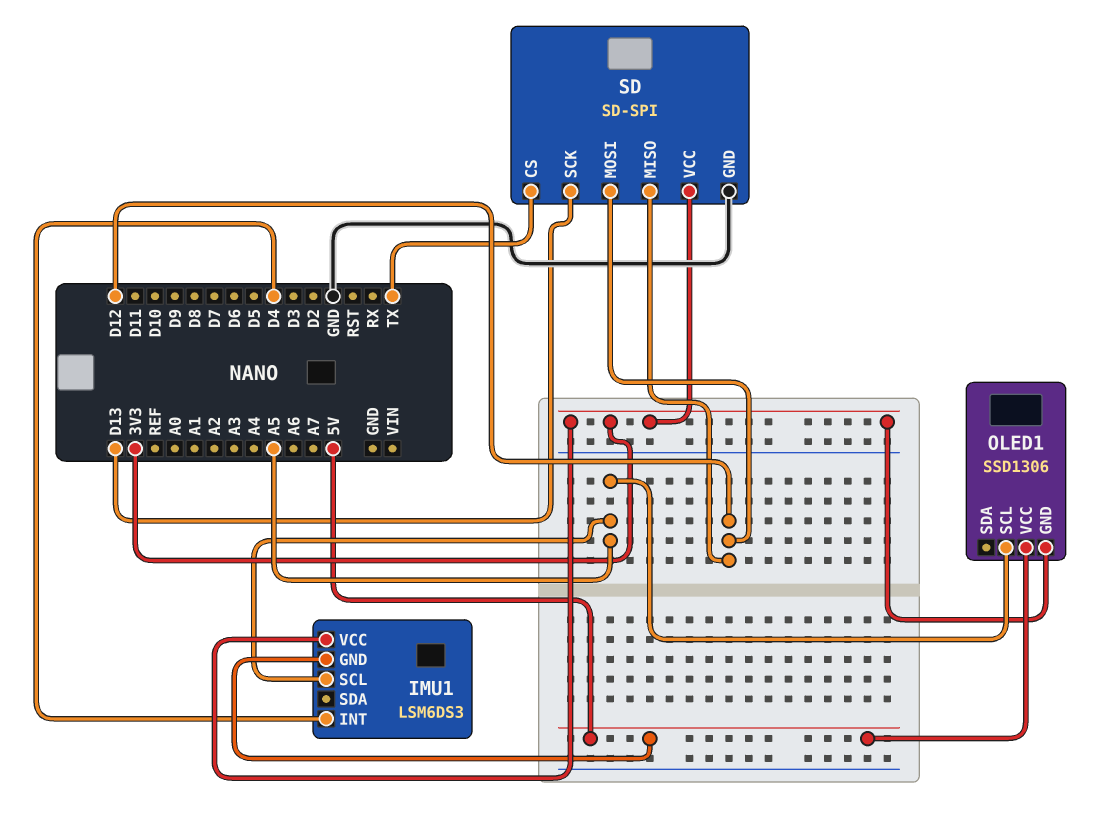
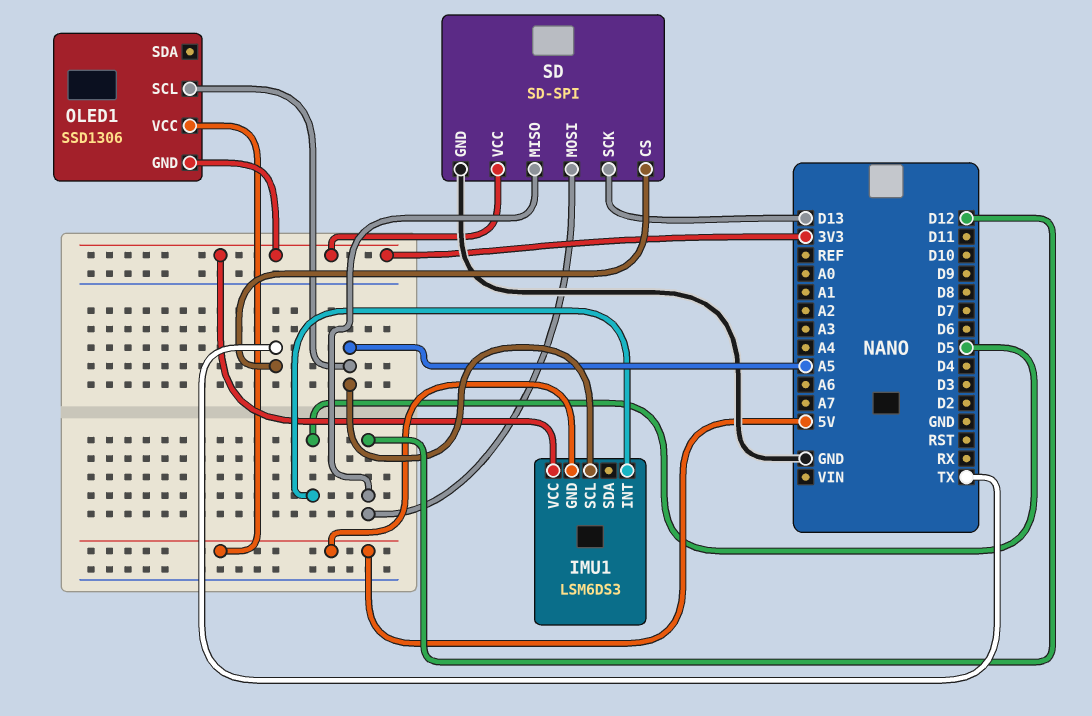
IMU1 pin INT: D4 -> D5

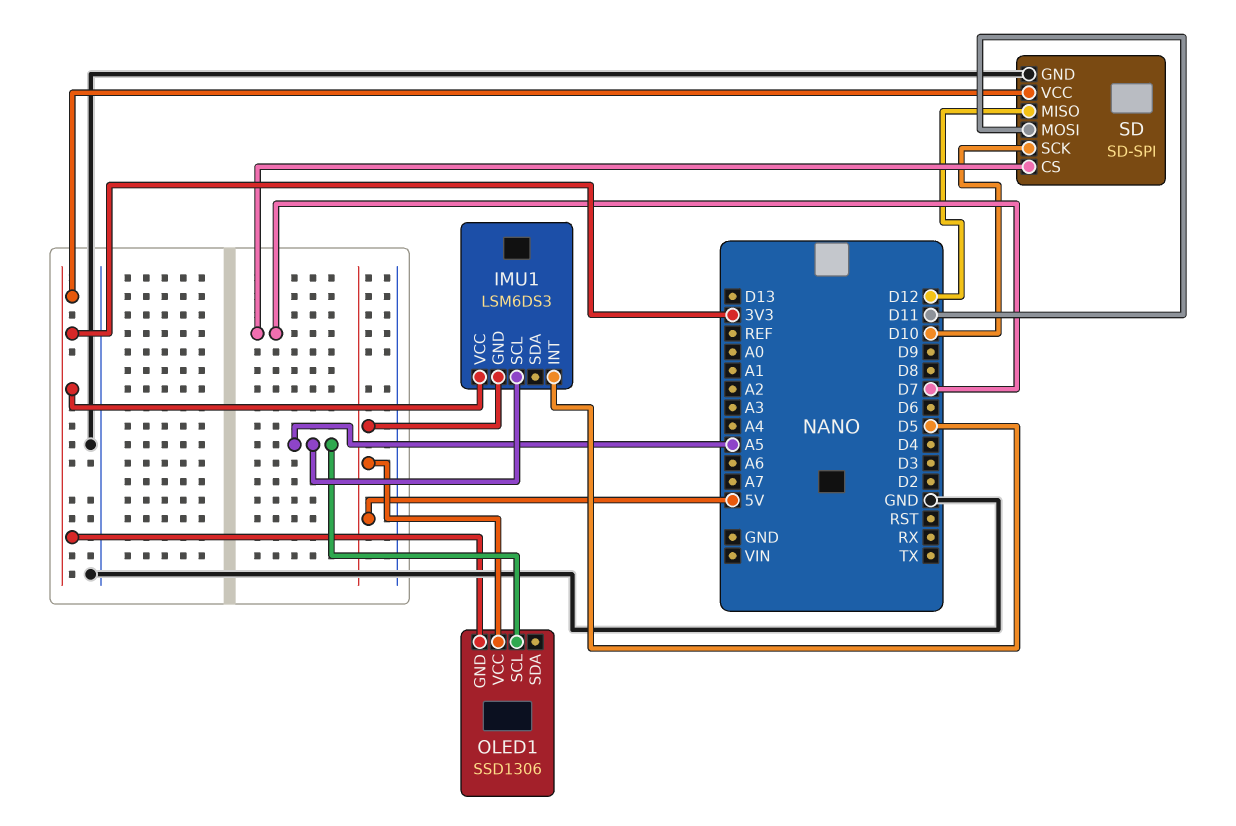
SD pin CS: TX -> D7
SD pin MOSI: D12 -> D11
SD pin SCK: D13 -> D10

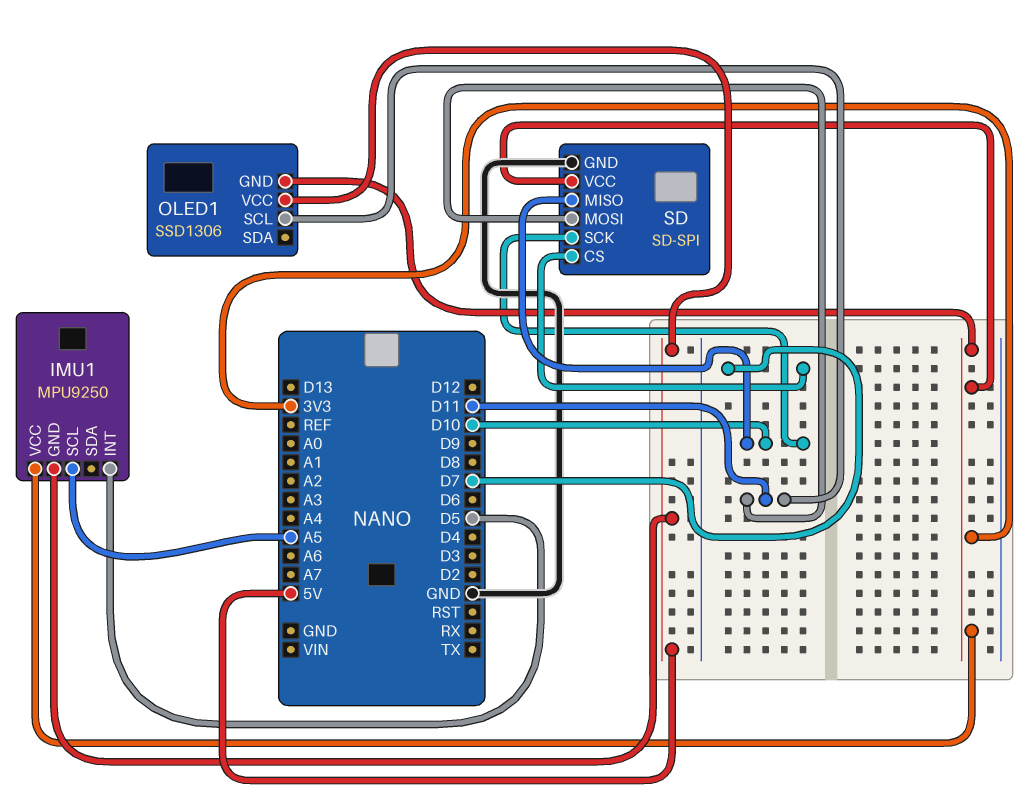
IMU1: LSM6DS3 -> MPU9250
OLED1 pin SCL: A5 -> D11
SD pin MISO: D12 -> D10

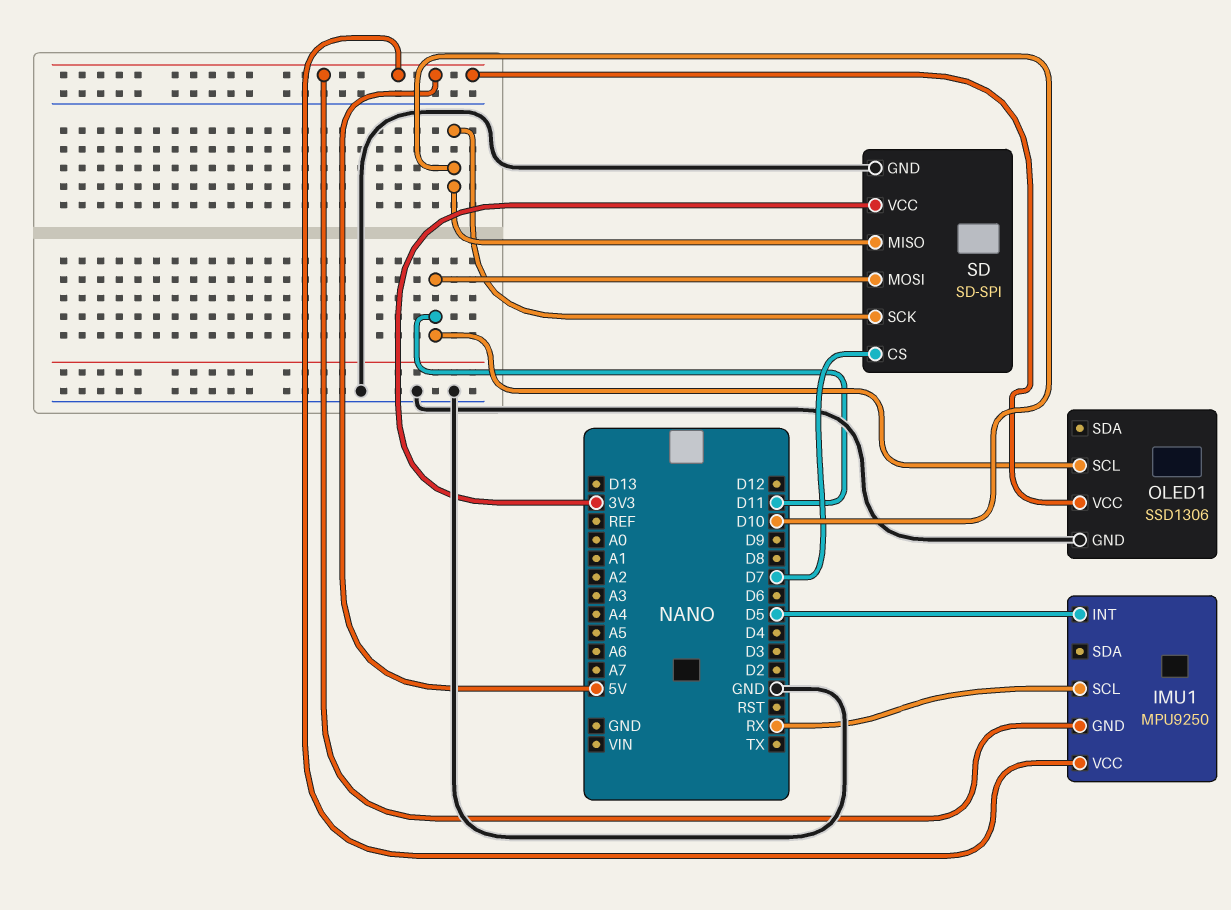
IMU1 pin SCL: A5 -> RX
IMU1 pin VCC: 3V3 -> 5V
OLED1 pin GND: 3V3 -> GND

